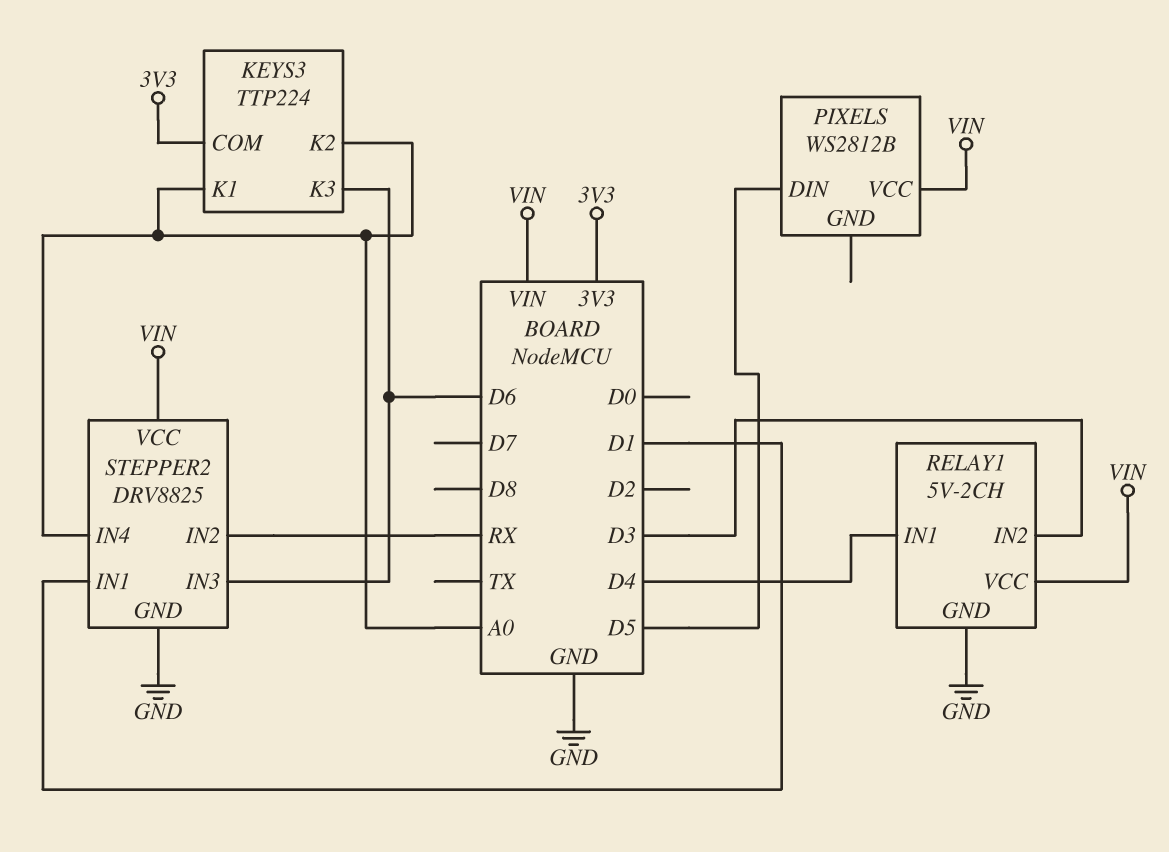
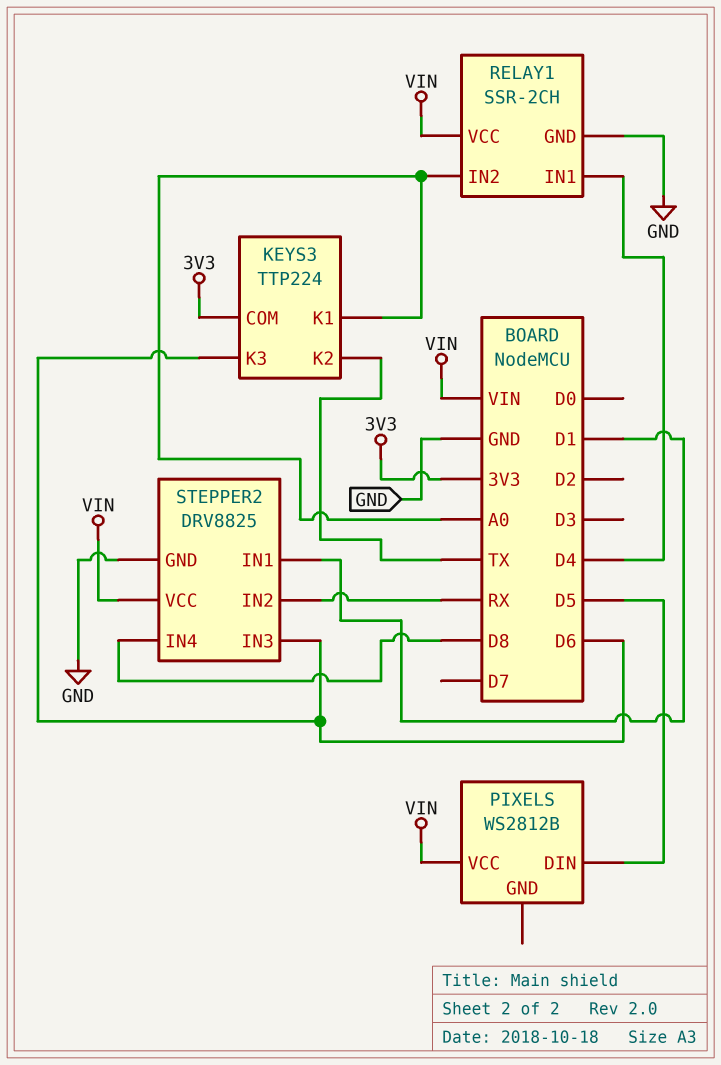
KEYS3 pin K2: A0 -> TX
RELAY1: 5V-2CH -> SSR-2CH
RELAY1 pin IN2: D3 -> A0
STEPPER2 pin IN4: A0 -> D8

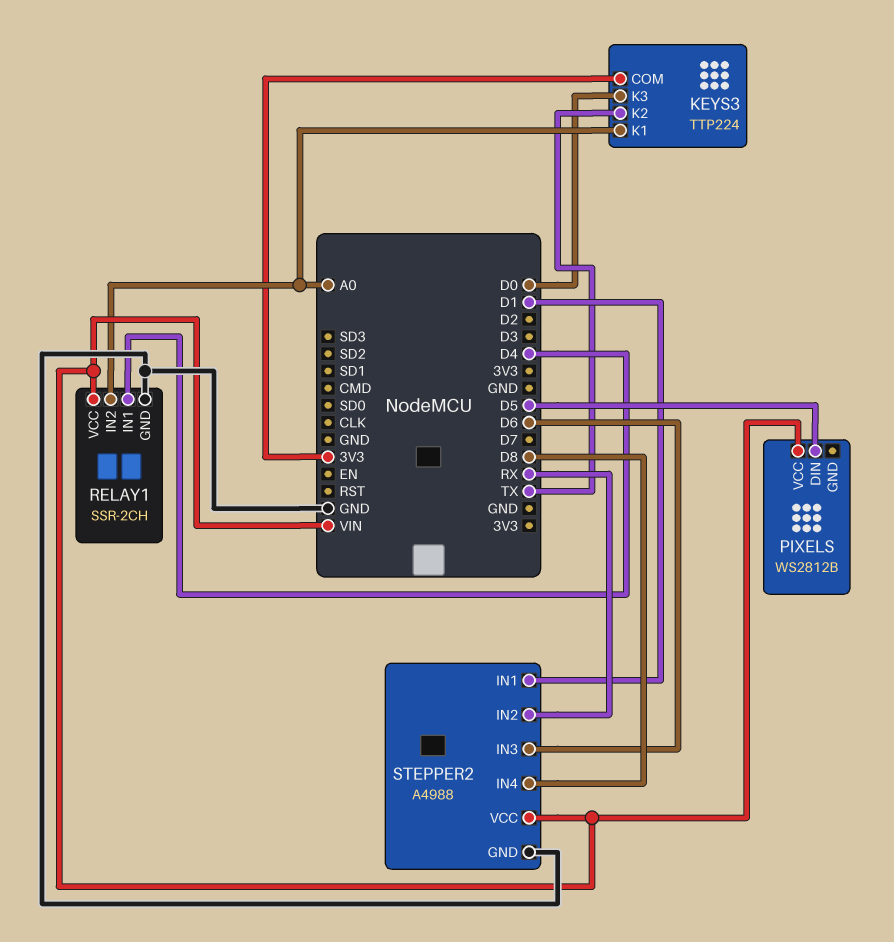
KEYS3 pin K3: D6 -> D0
STEPPER2: DRV8825 -> A4988

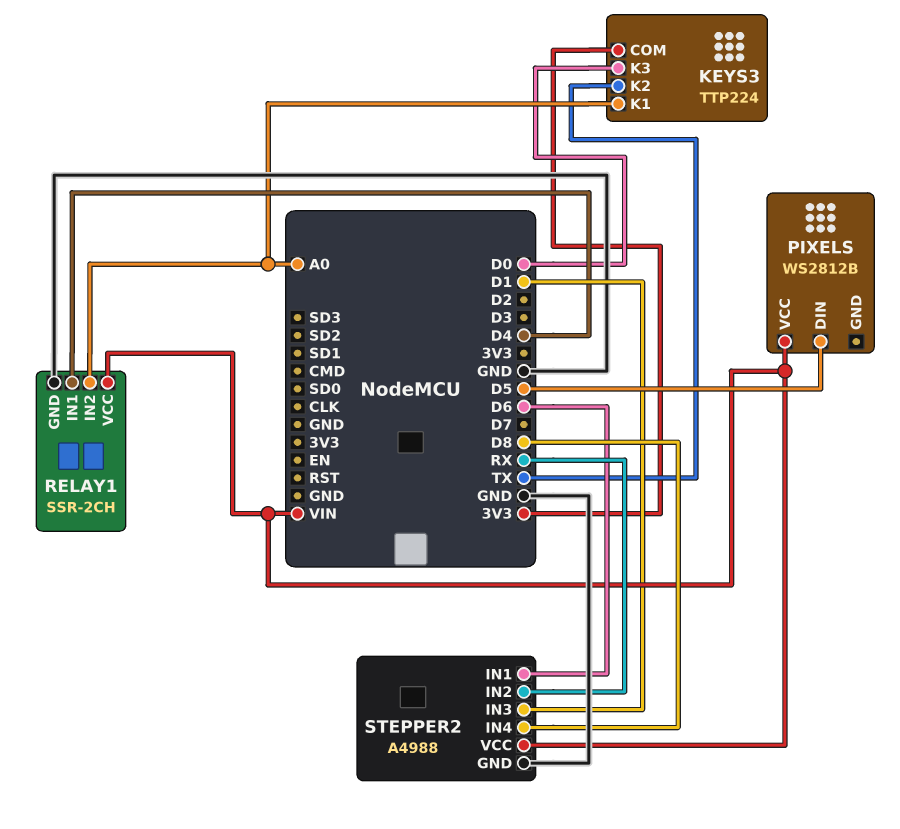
STEPPER2 pin IN1: D1 -> D6
STEPPER2 pin IN3: D6 -> D1

